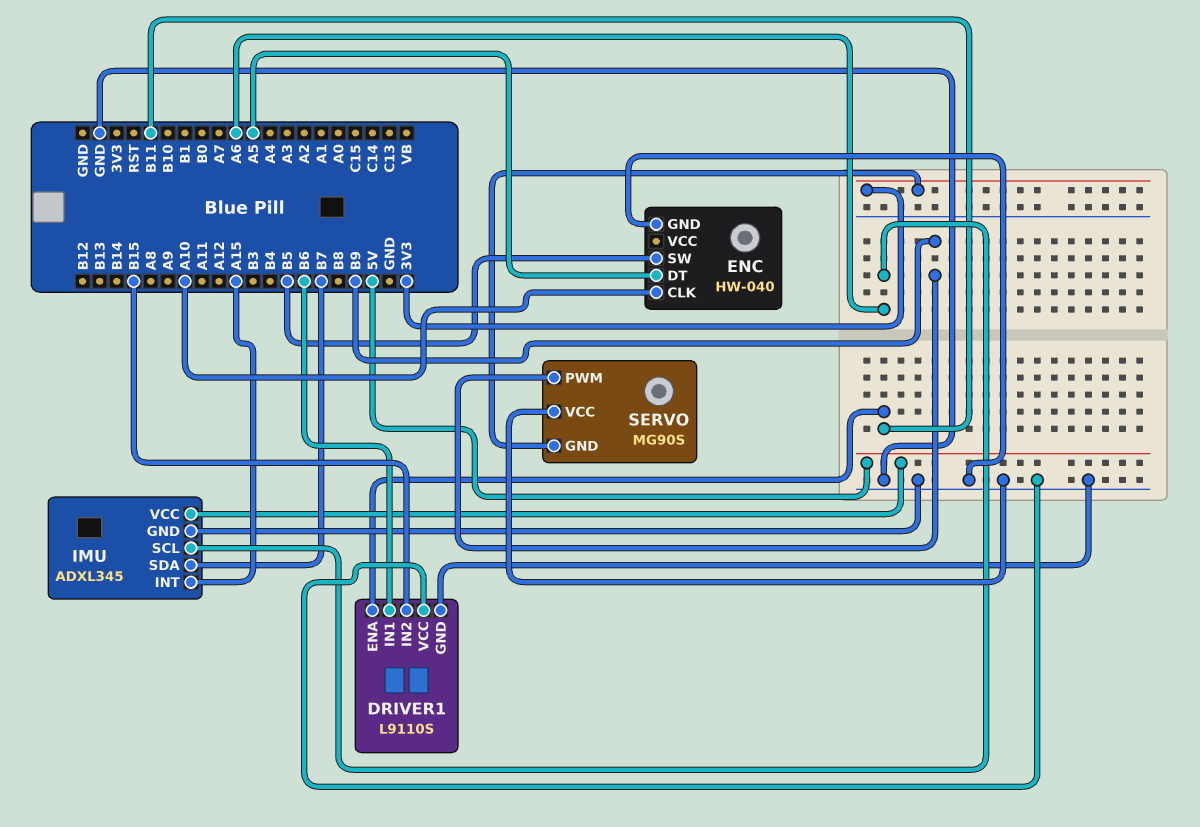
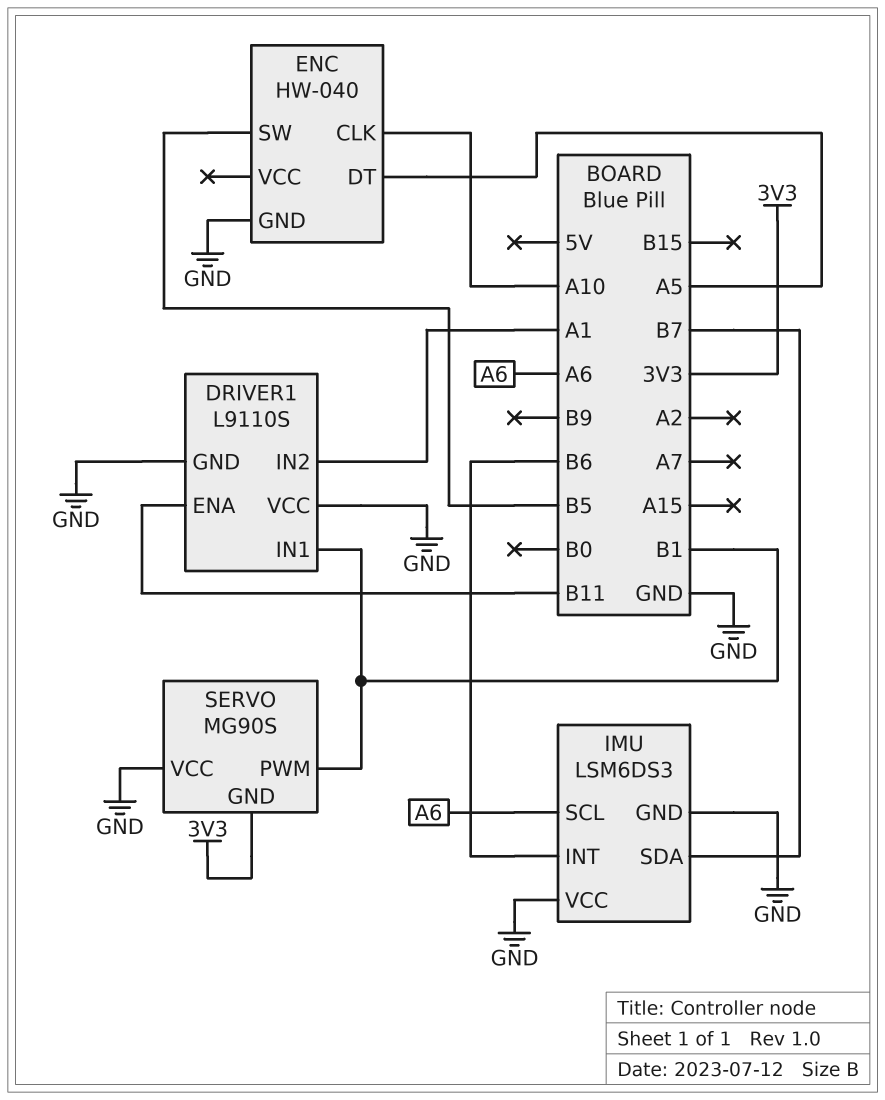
DRIVER1 pin IN1: B6 -> B1
DRIVER1 pin IN2: B15 -> A1
IMU: ADXL345 -> LSM6DS3
IMU pin INT: A15 -> B6
IMU pin VCC: 5V -> GND
SERVO pin PWM: B9 -> B1

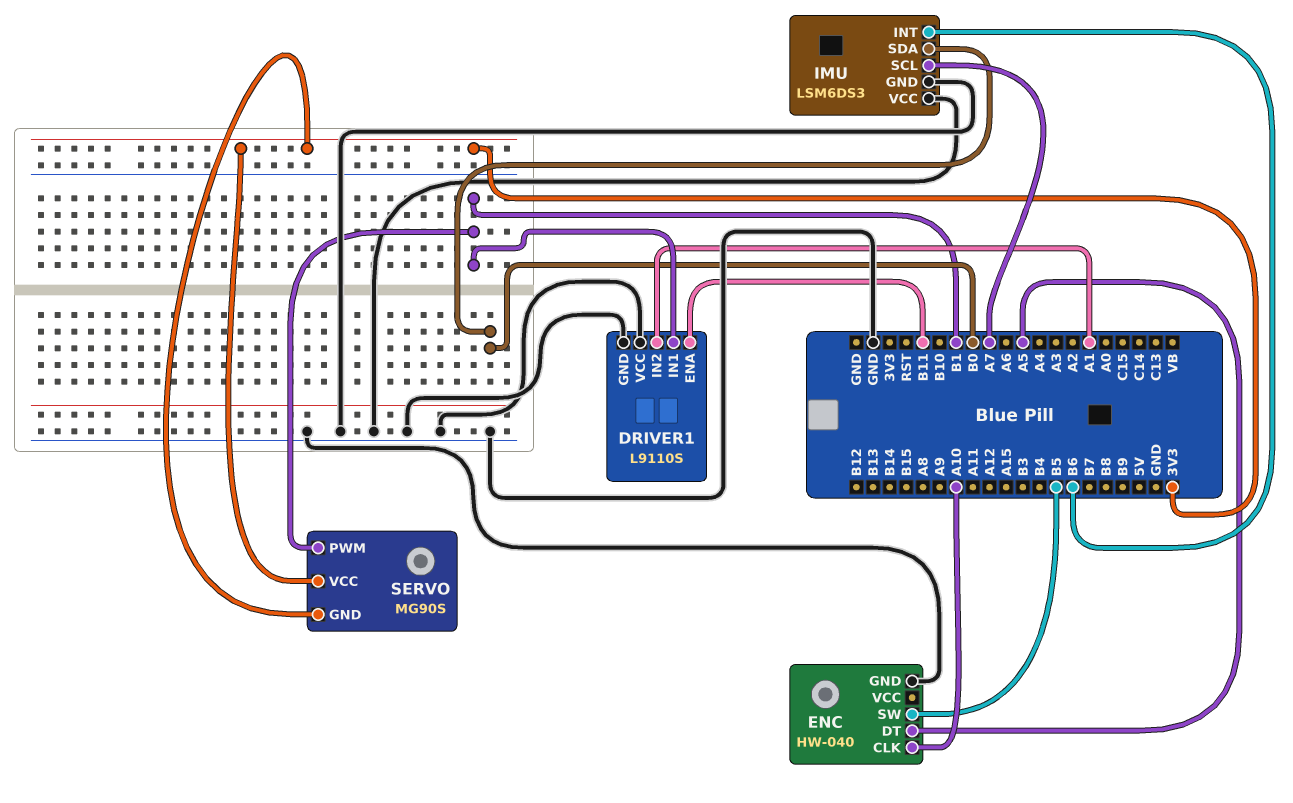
IMU pin SCL: A6 -> A7
IMU pin SDA: B7 -> B0
SERVO pin VCC: GND -> 3V3

